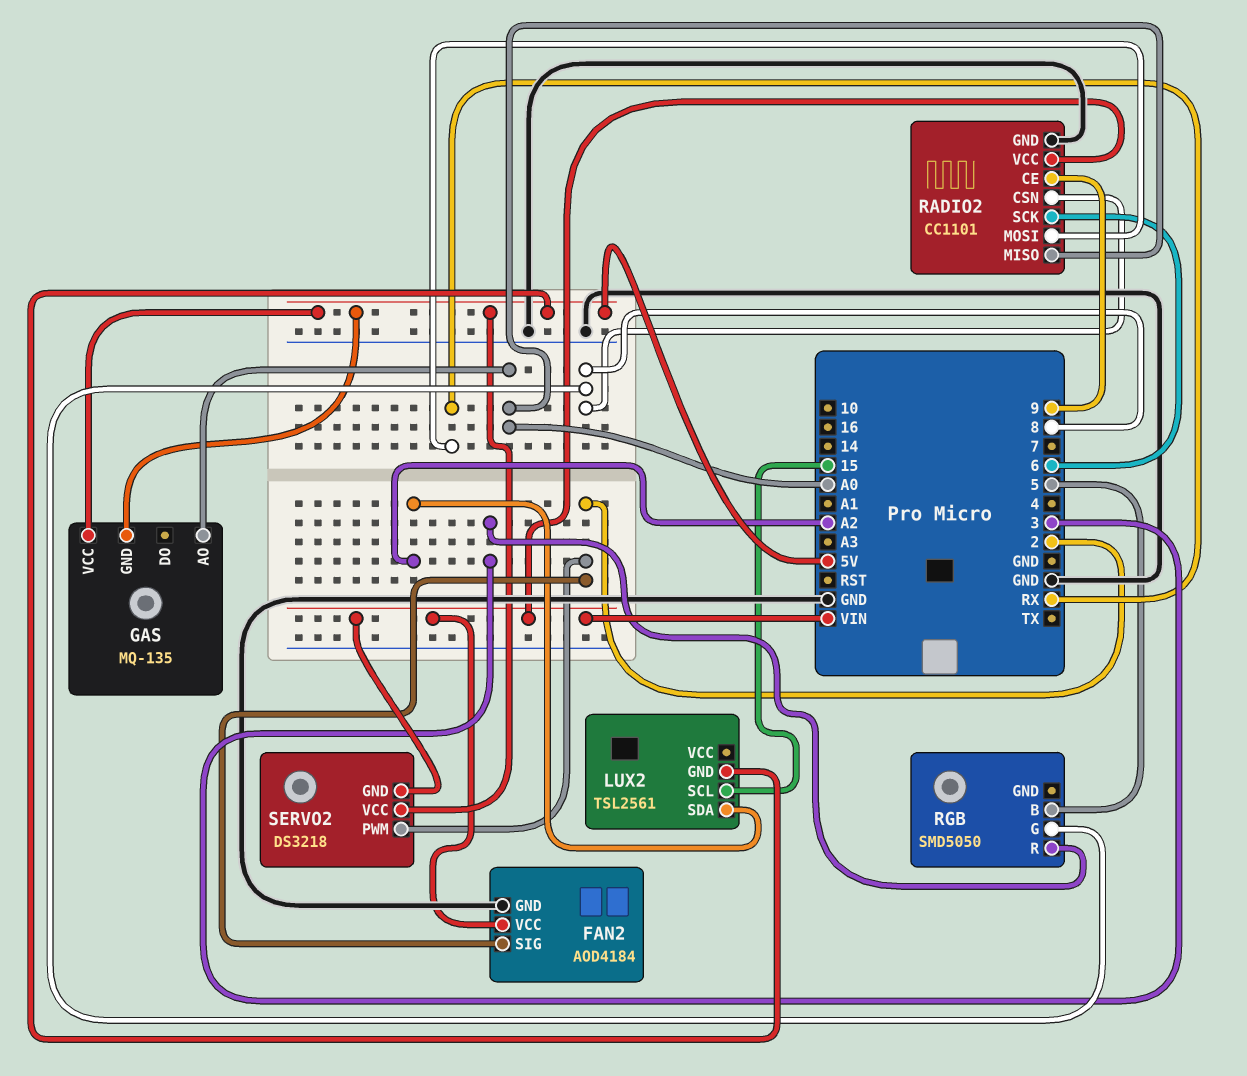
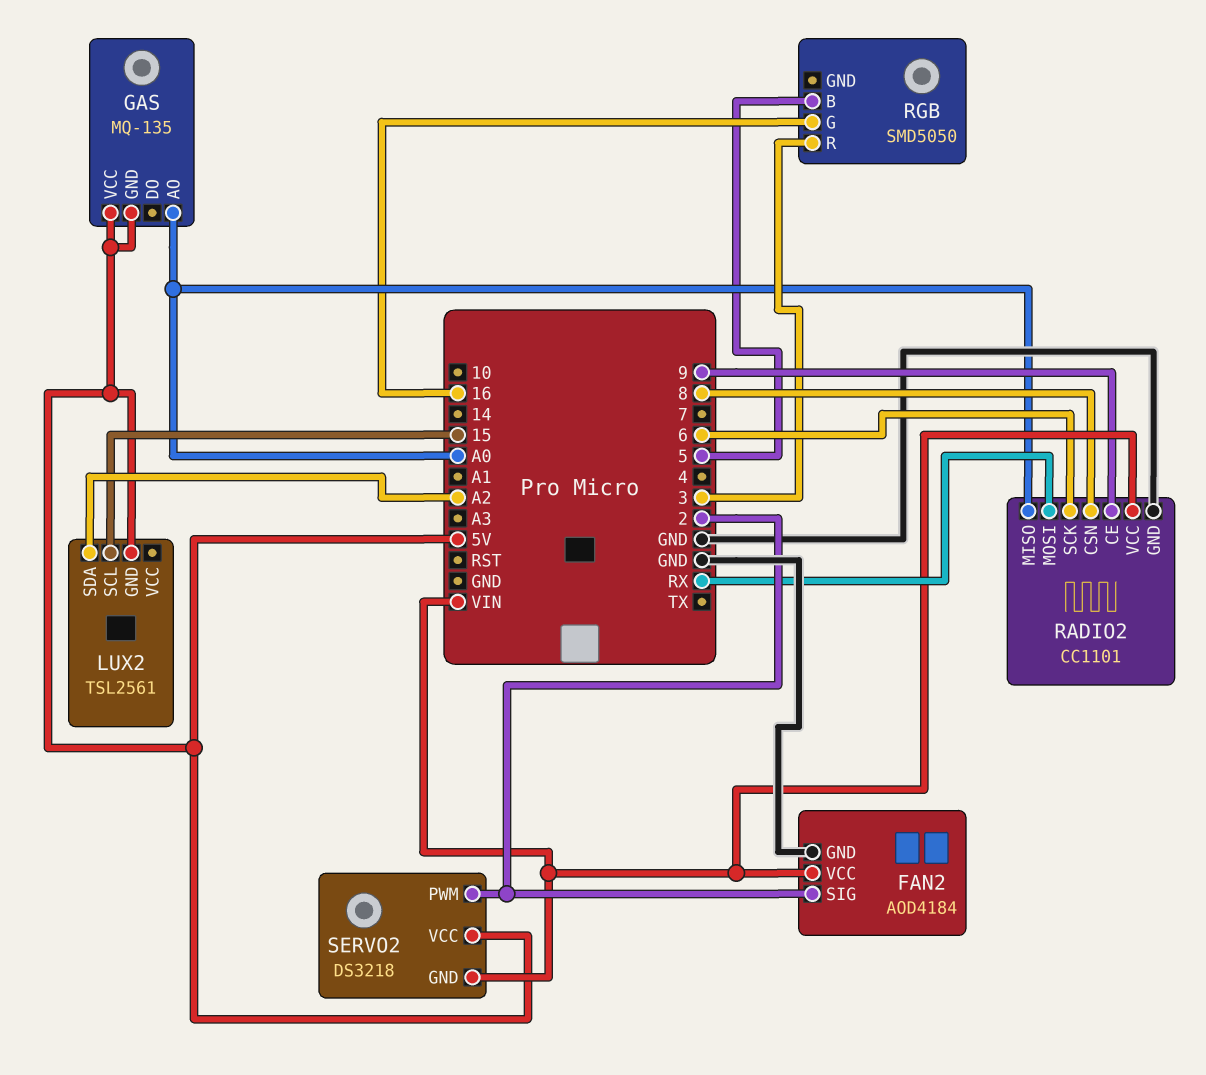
RGB pin G: 8 -> 16

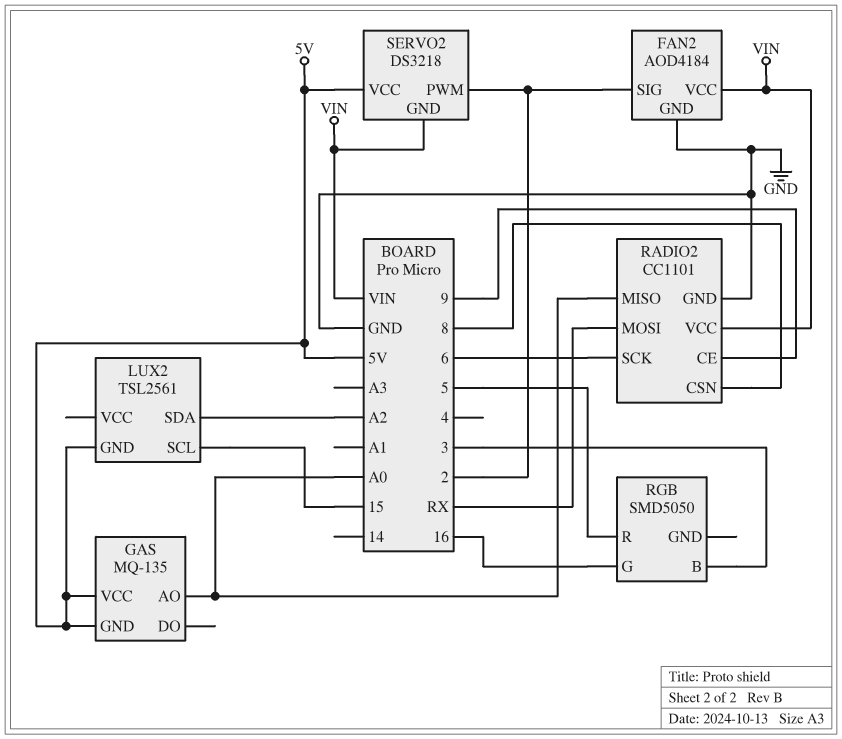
RGB pin B: 5 -> 3
RGB pin R: 3 -> 5

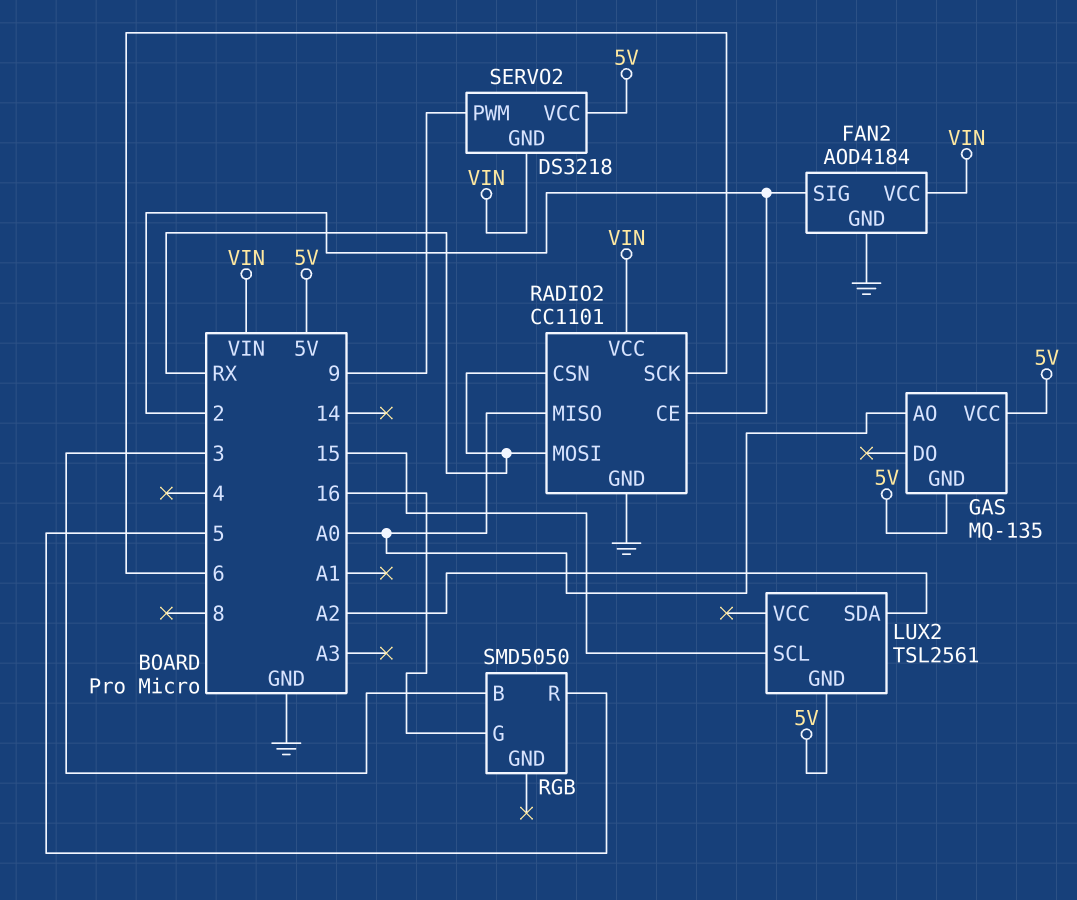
RADIO2 pin CE: 9 -> 2
RADIO2 pin CSN: 8 -> RX
SERVO2 pin PWM: 2 -> 9

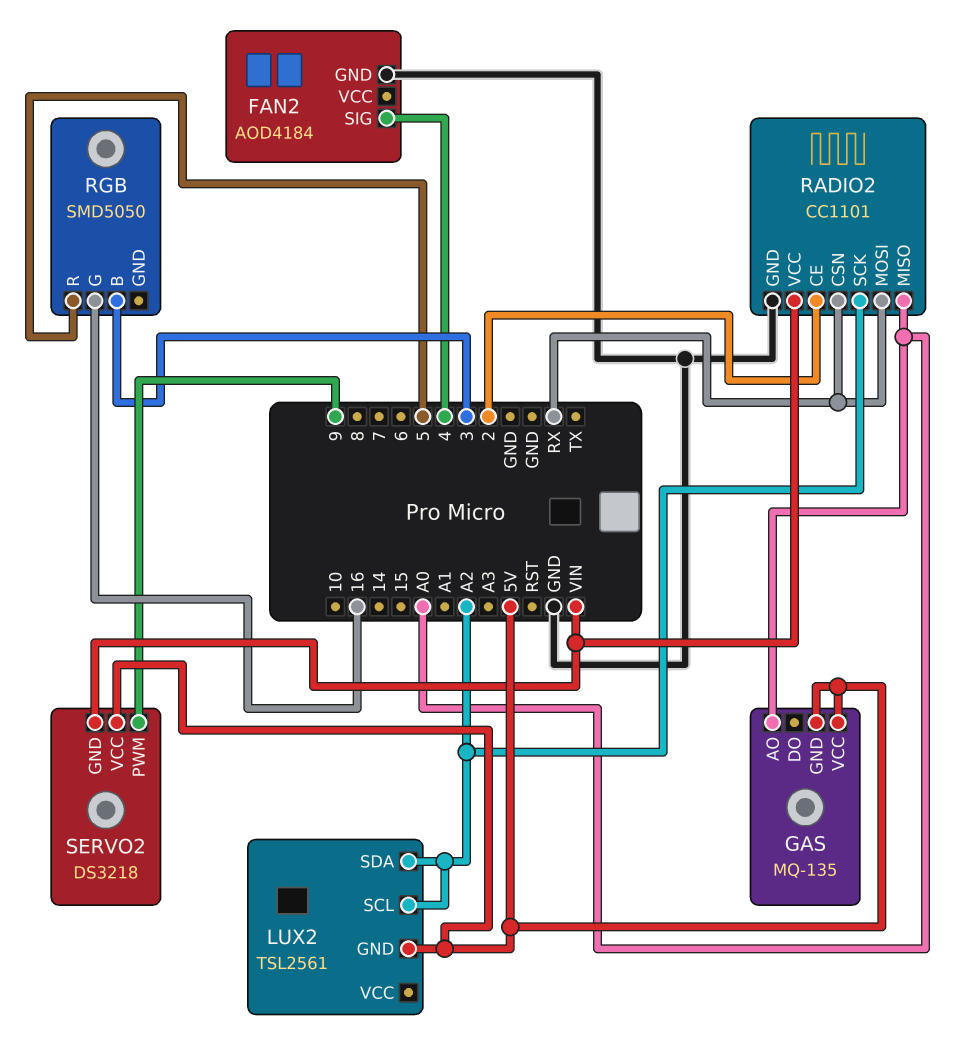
FAN2 pin SIG: 2 -> 4
FAN2 pin VCC: VIN -> none
LUX2 pin SCL: 15 -> A2
RADIO2 pin SCK: 6 -> A2

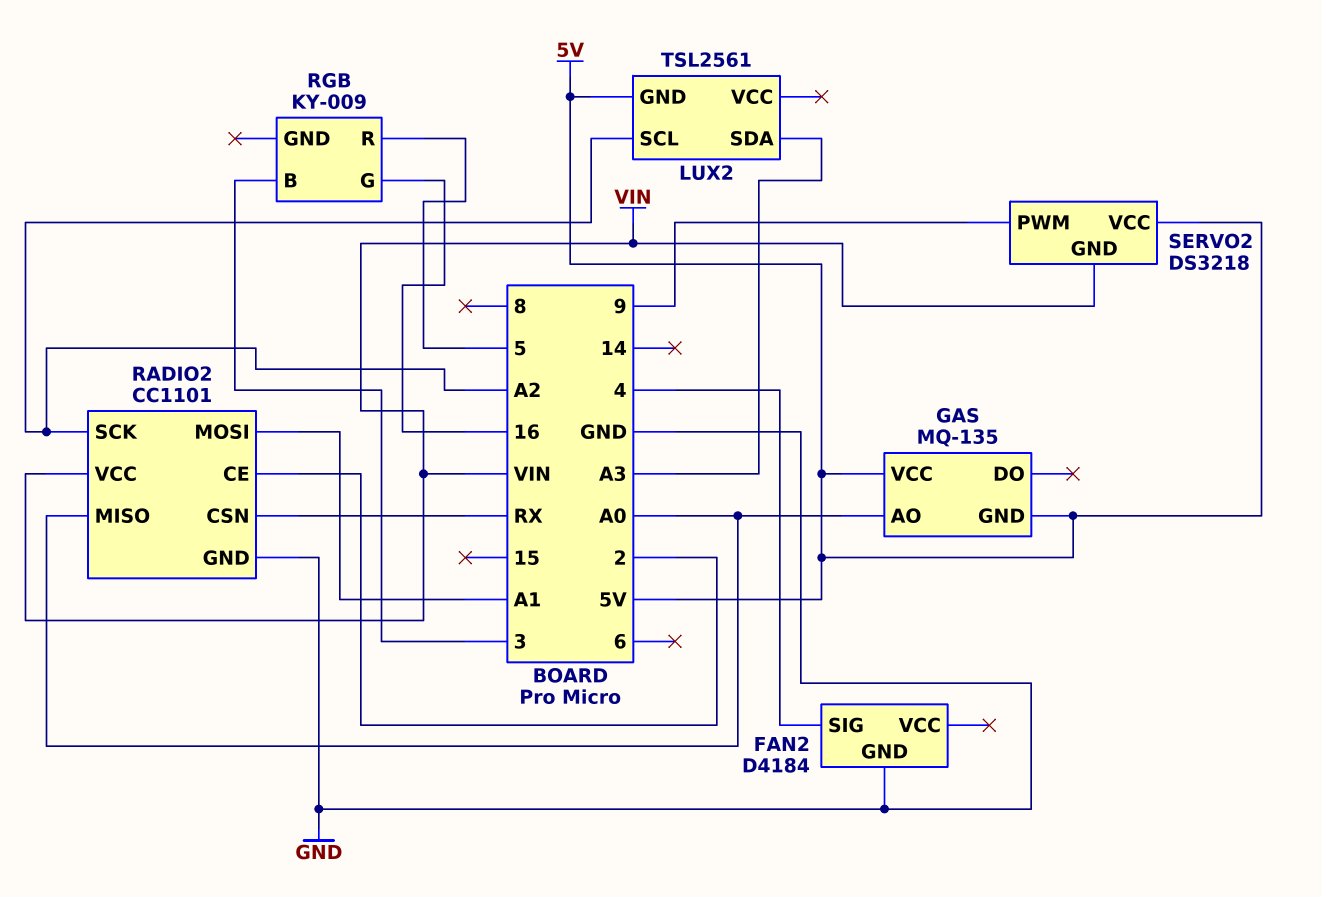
FAN2: AOD4184 -> D4184
LUX2 pin SDA: A2 -> A3
RADIO2 pin MOSI: RX -> A1
RGB: SMD5050 -> KY-009

